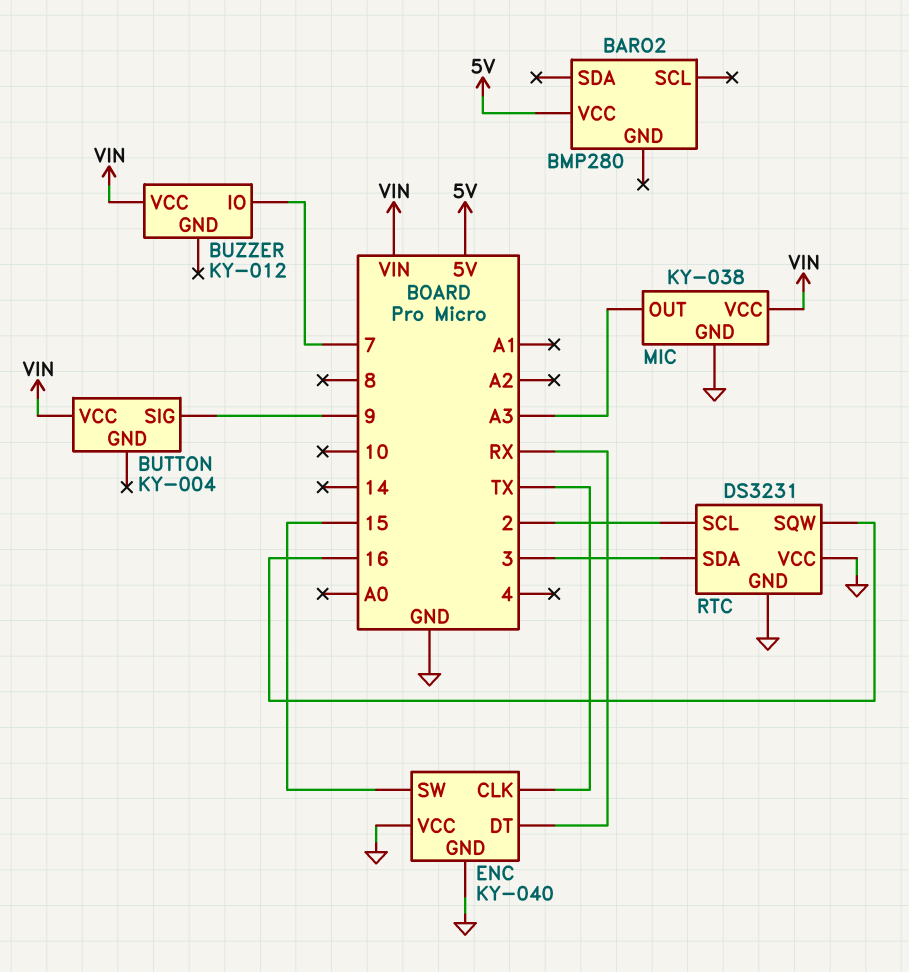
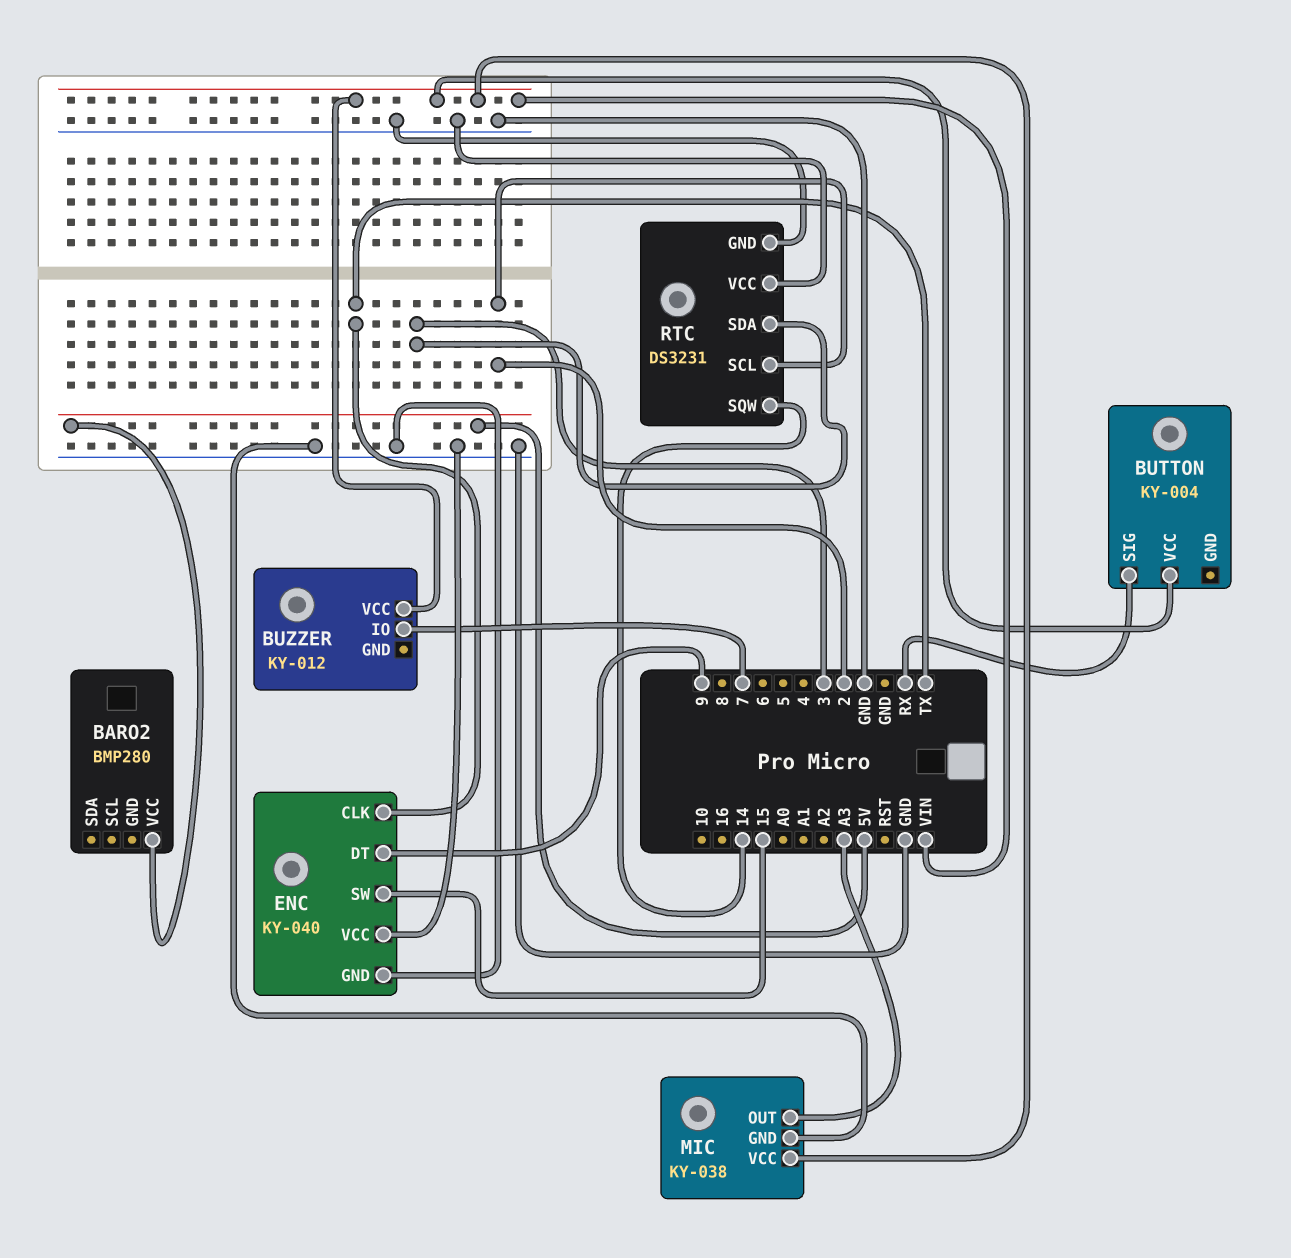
BUTTON pin SIG: 9 -> RX
ENC pin DT: RX -> 9
RTC pin SQW: 16 -> 14

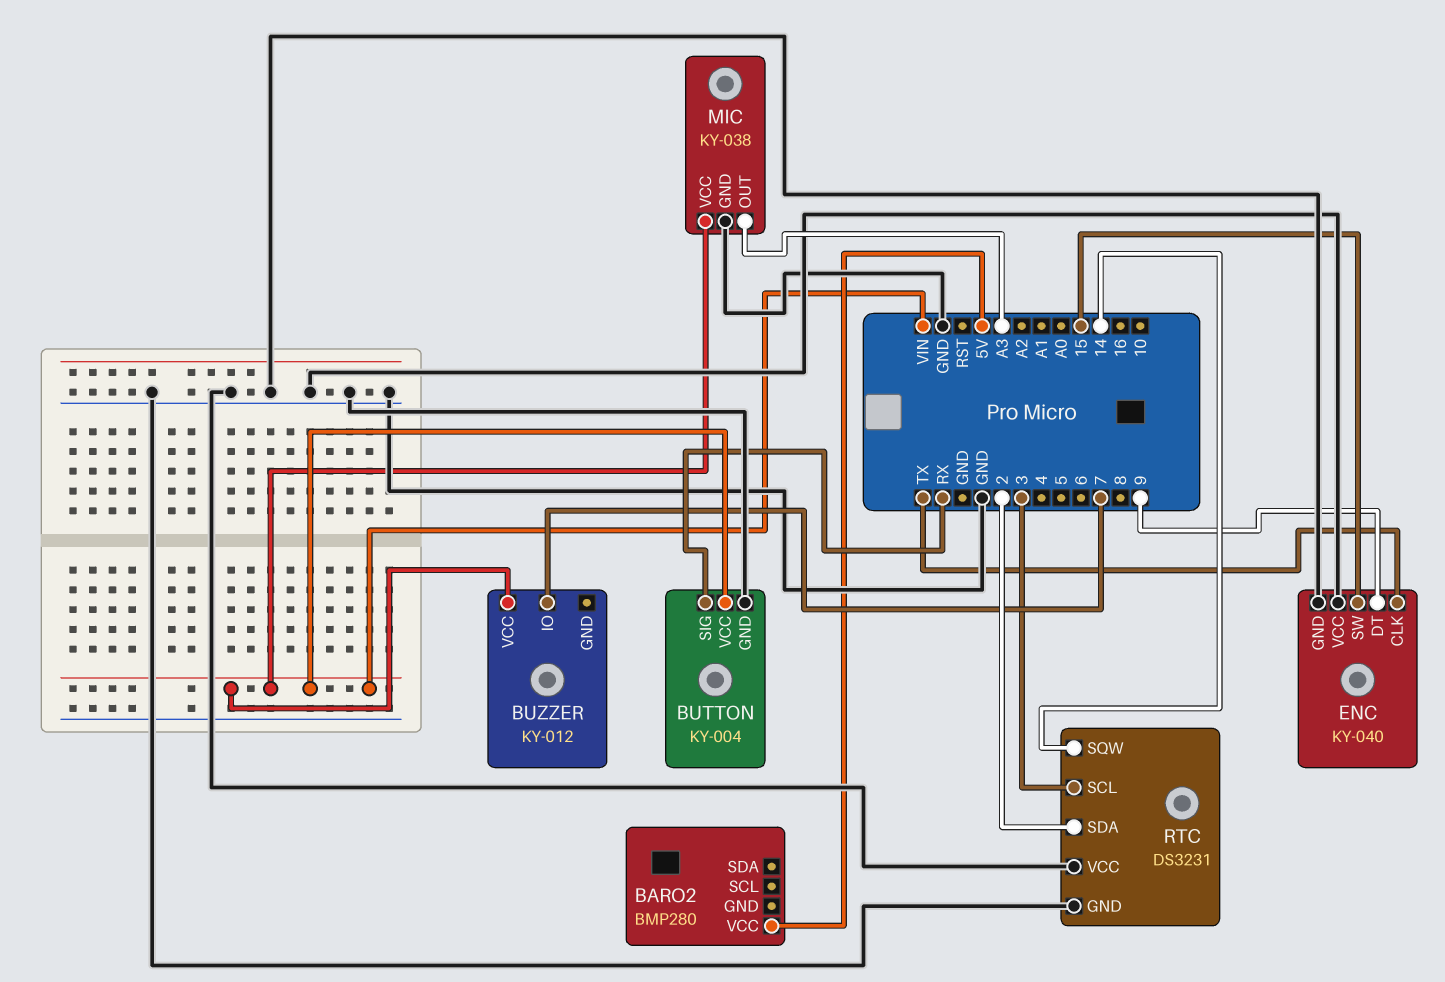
BUTTON pin GND: none -> GND
RTC pin SCL: 2 -> 3
RTC pin SDA: 3 -> 2

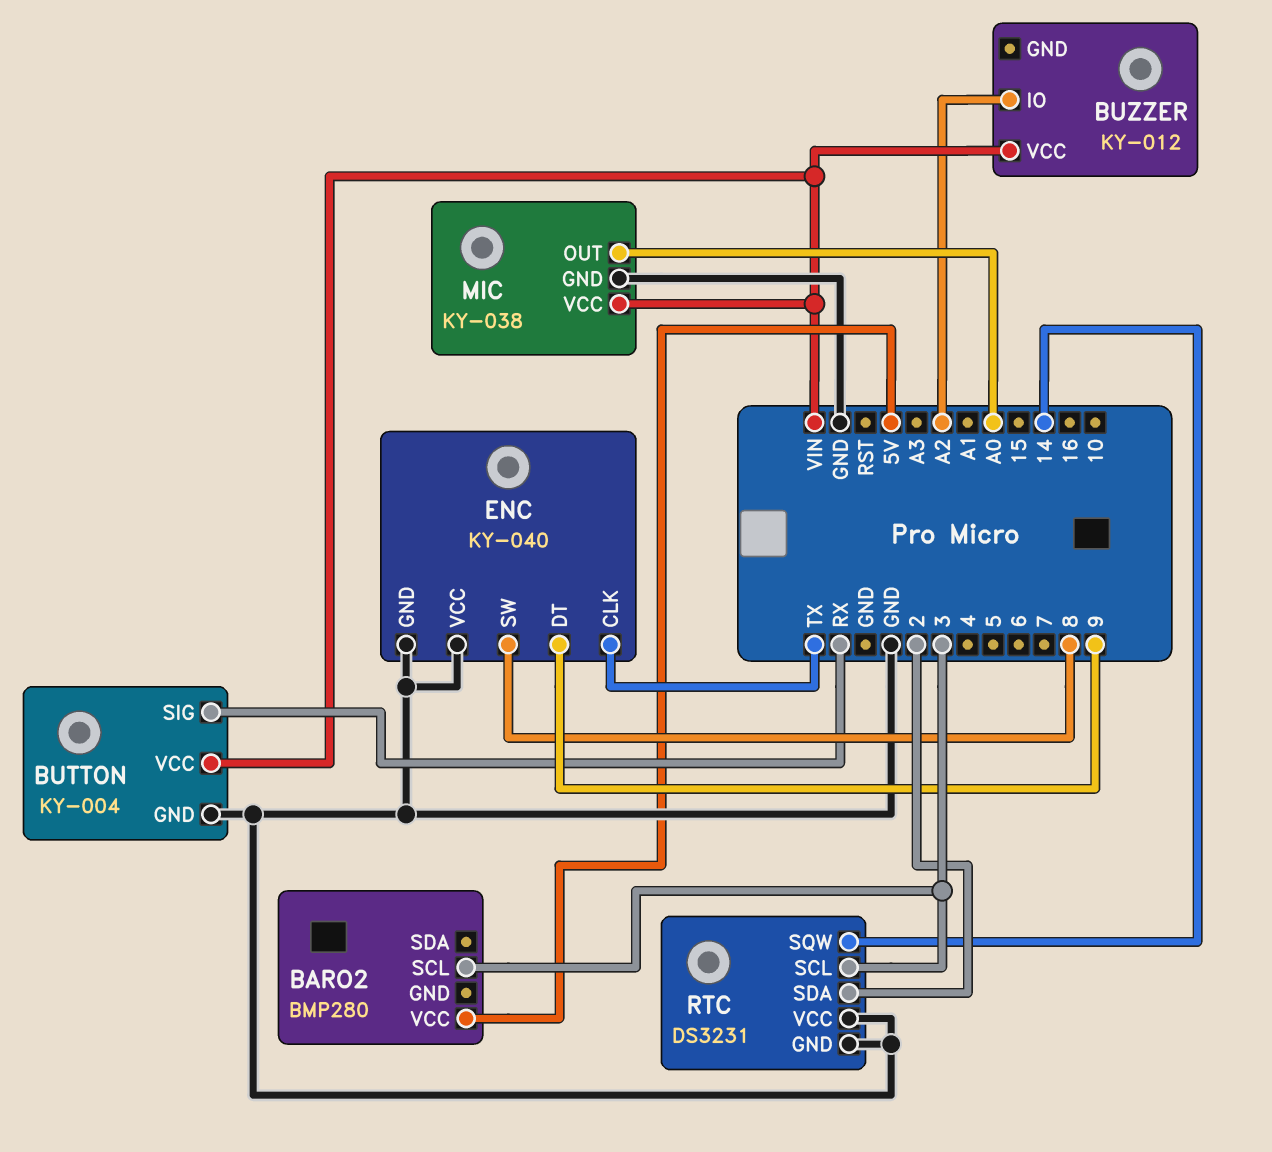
BARO2 pin SCL: none -> 3
BUZZER pin IO: 7 -> A2
ENC pin SW: 15 -> 8
MIC pin OUT: A3 -> A0

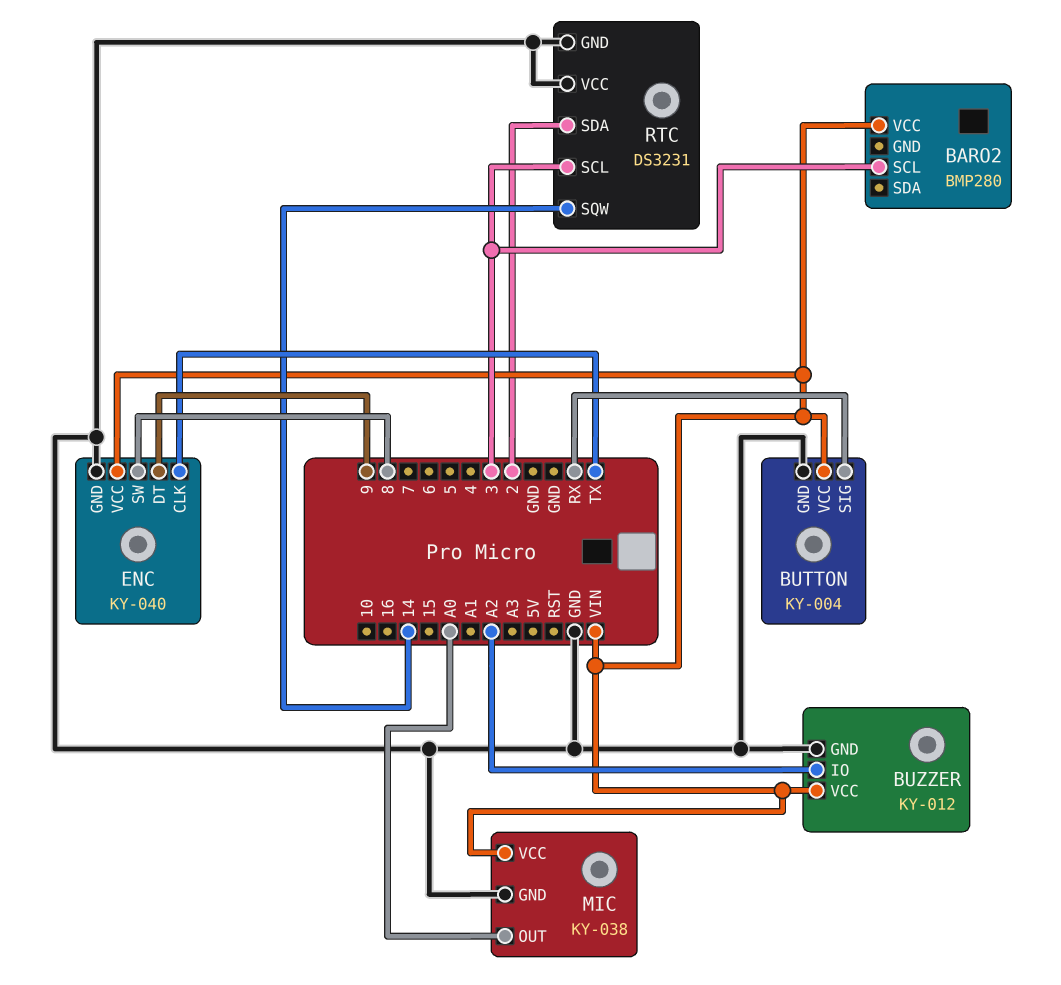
BARO2 pin VCC: 5V -> VIN
BUZZER pin GND: none -> GND
ENC pin VCC: GND -> VIN

